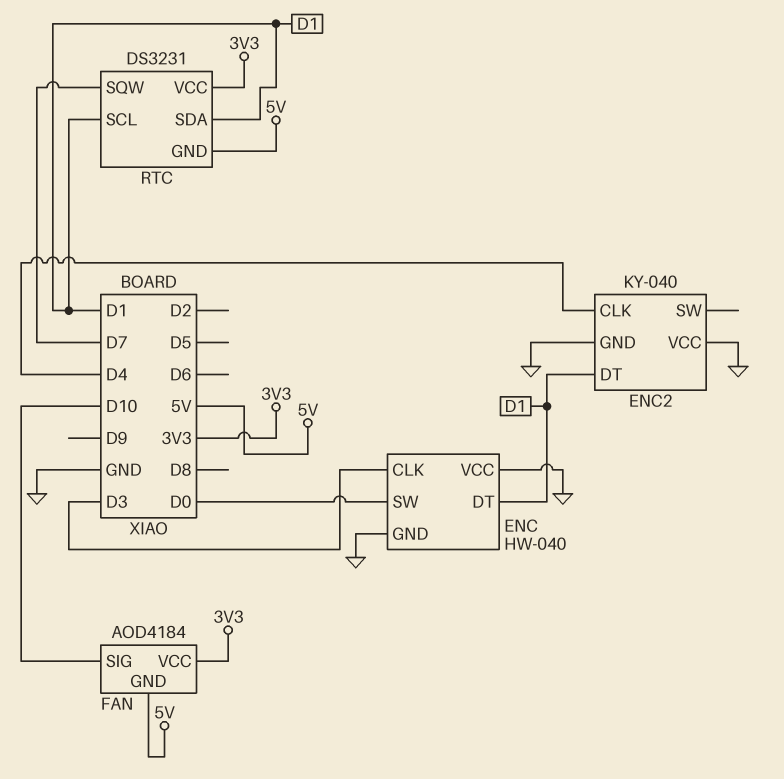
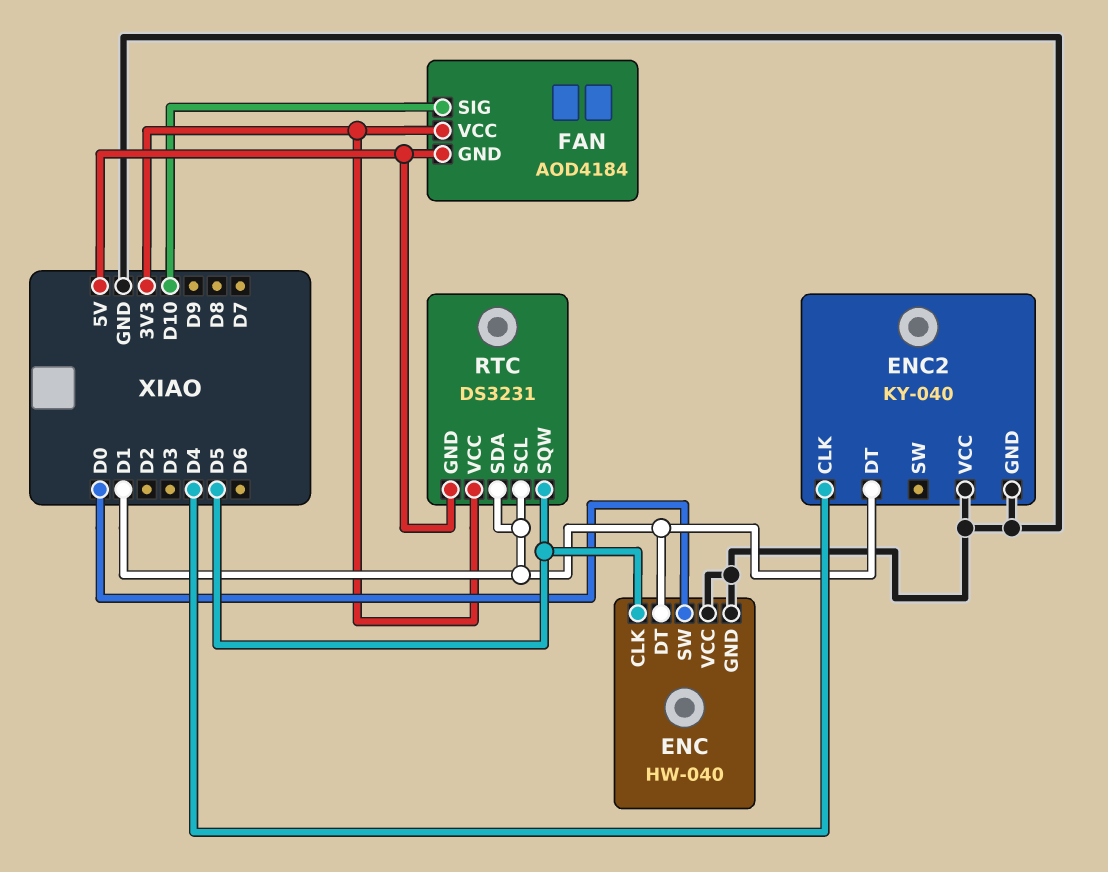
ENC pin CLK: D3 -> D5
RTC pin SQW: D7 -> D5

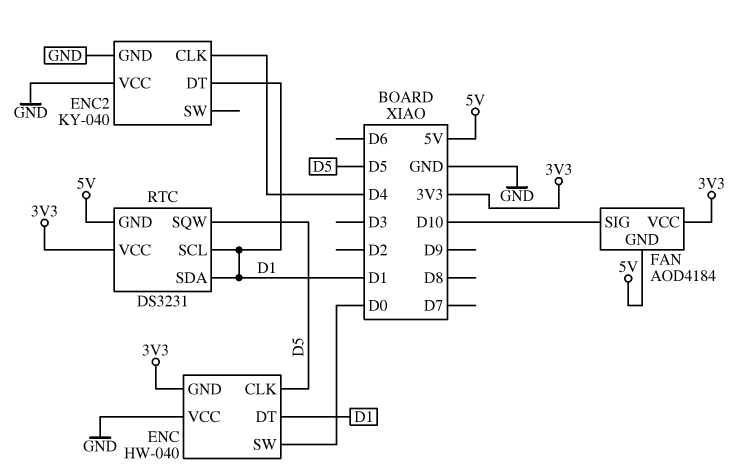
ENC pin GND: GND -> 3V3

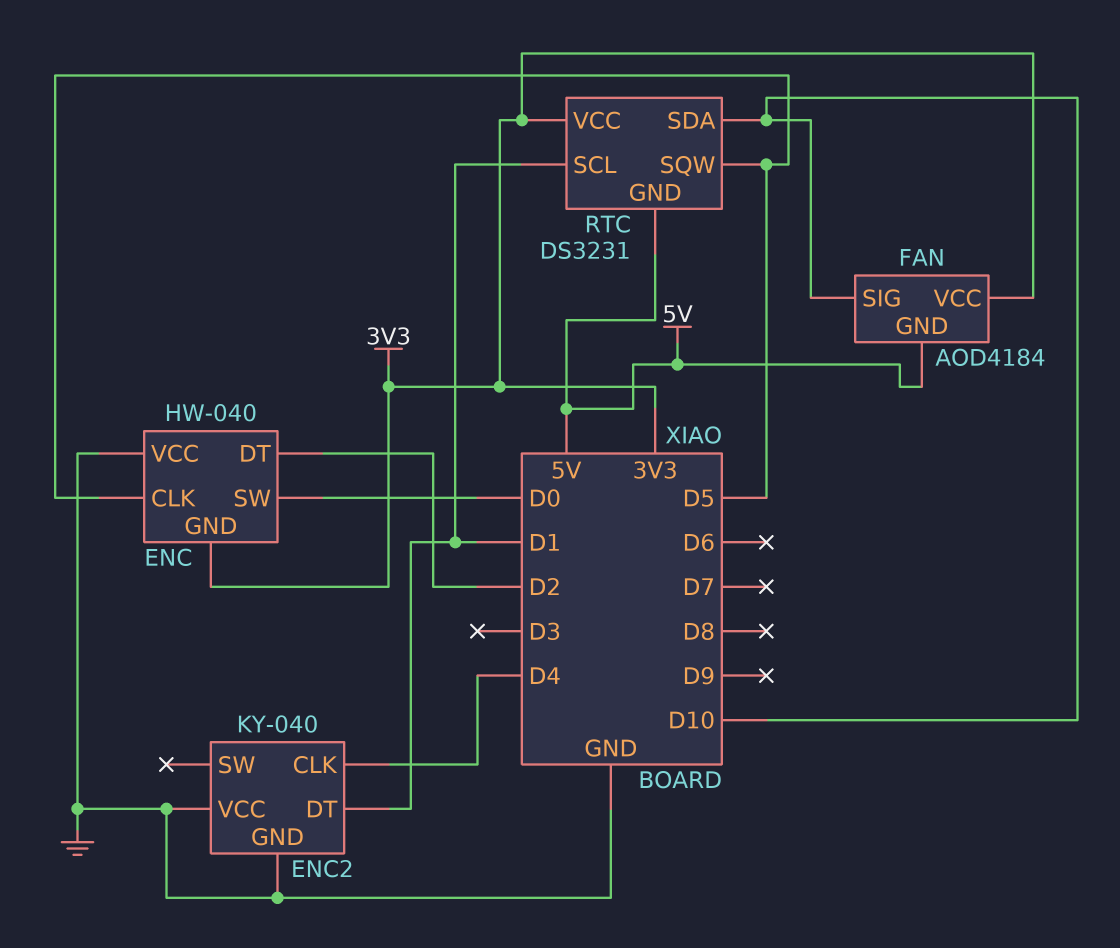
ENC pin DT: D1 -> D2
RTC pin SDA: D1 -> D10

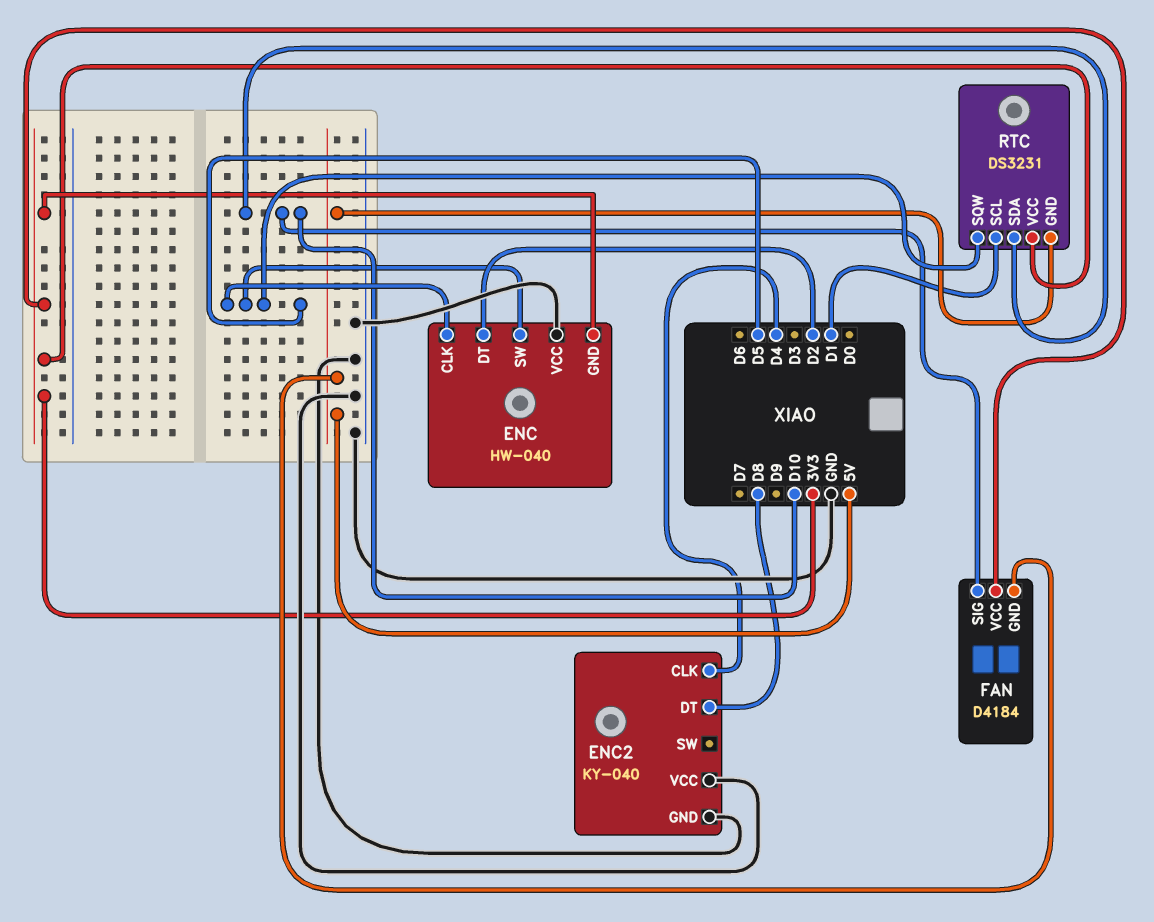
ENC pin SW: D0 -> D5
ENC2 pin DT: D1 -> D8
FAN: AOD4184 -> D4184

